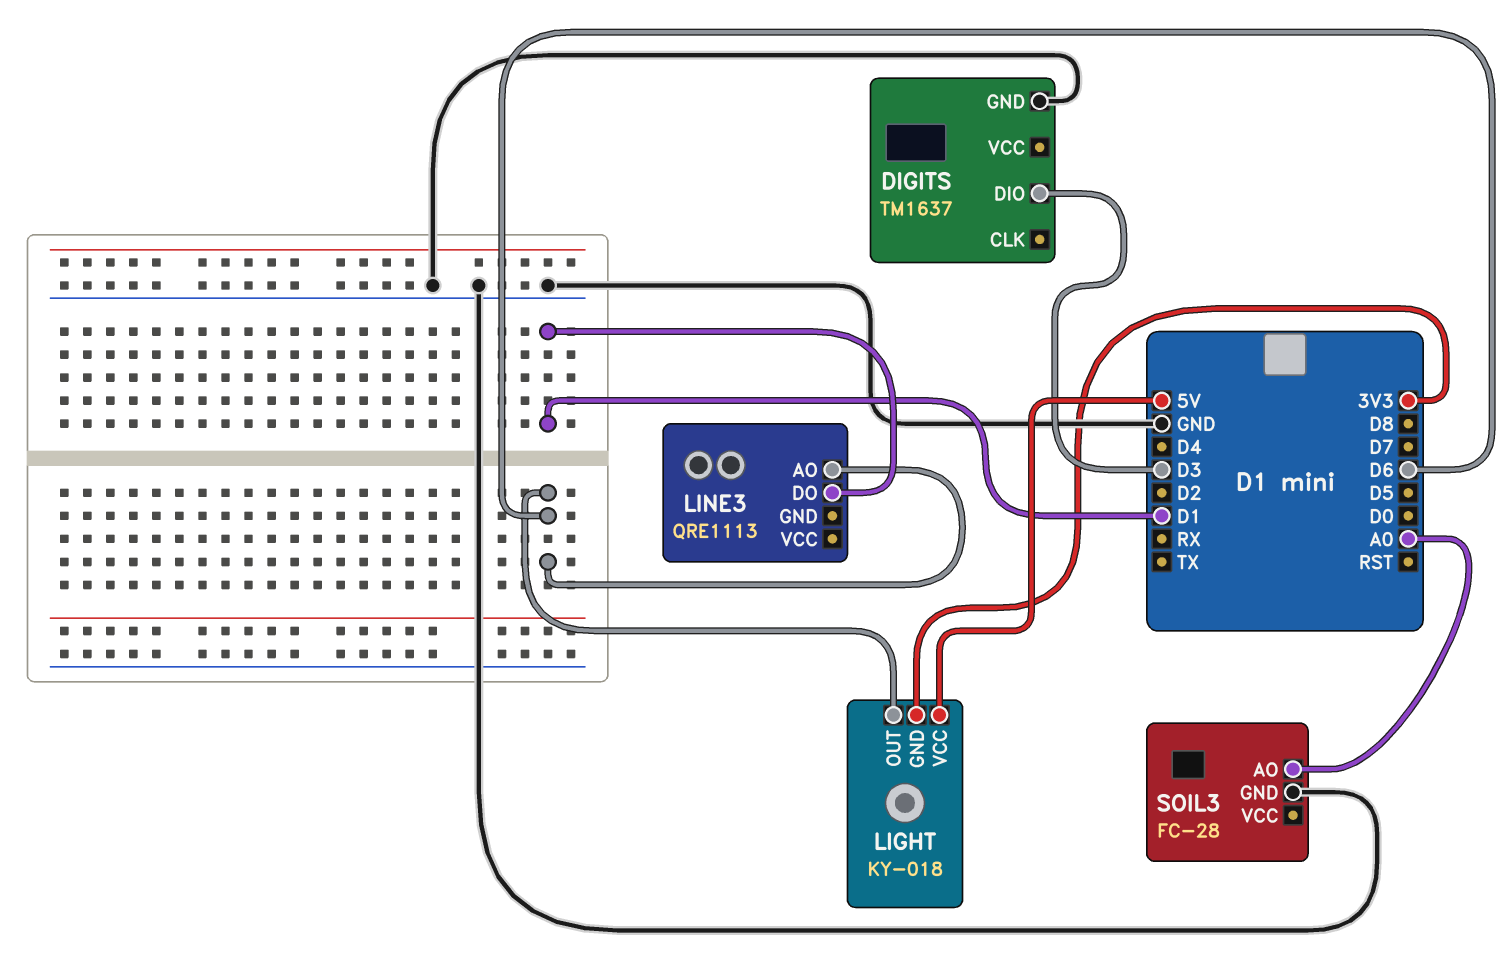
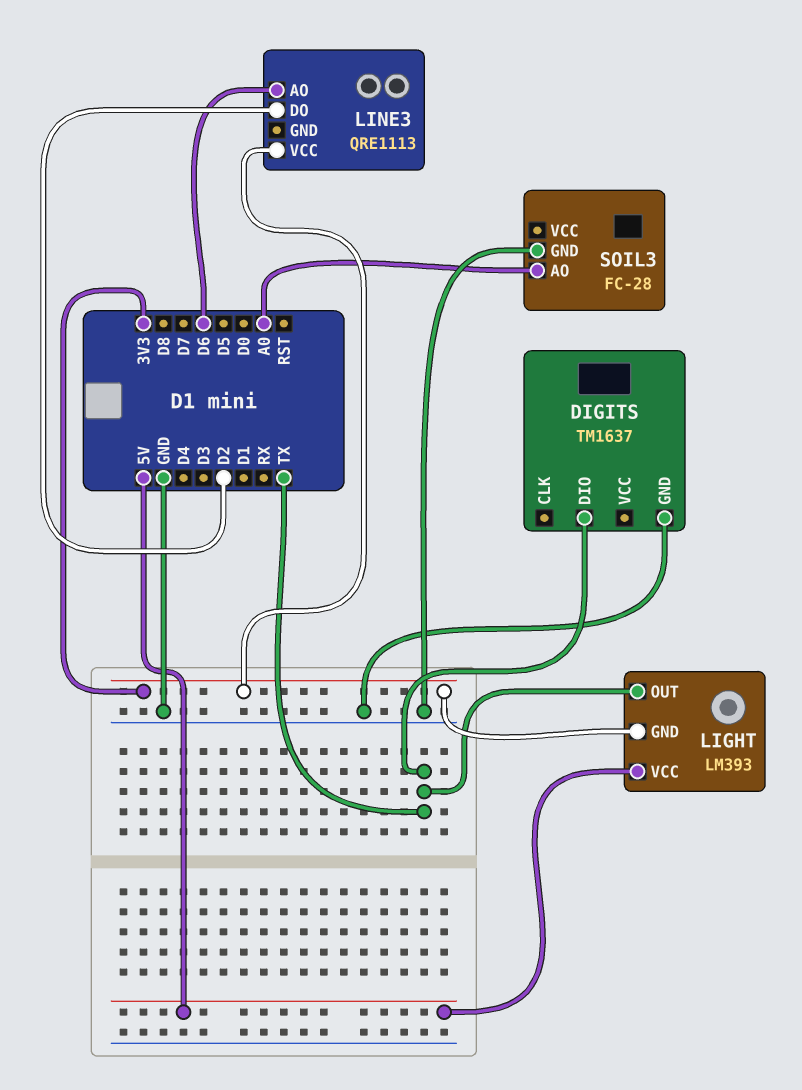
DIGITS pin DIO: D3 -> TX
LIGHT: KY-018 -> LM393
LIGHT pin OUT: D6 -> TX
LINE3 pin DO: D1 -> D2
LINE3 pin VCC: none -> 3V3

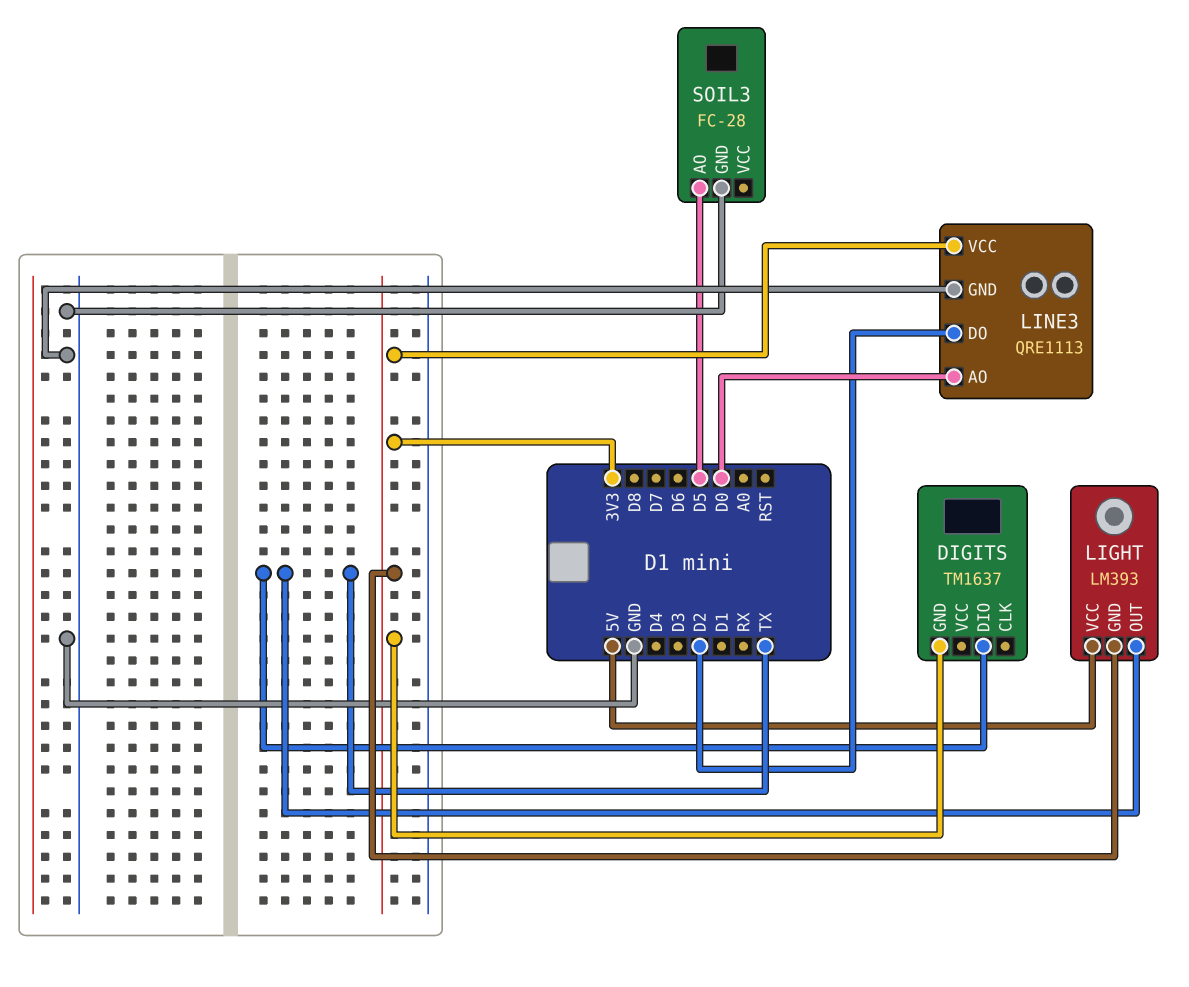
DIGITS pin GND: GND -> 3V3
LINE3 pin AO: D6 -> D0
LINE3 pin GND: none -> GND
SOIL3 pin AO: A0 -> D5

